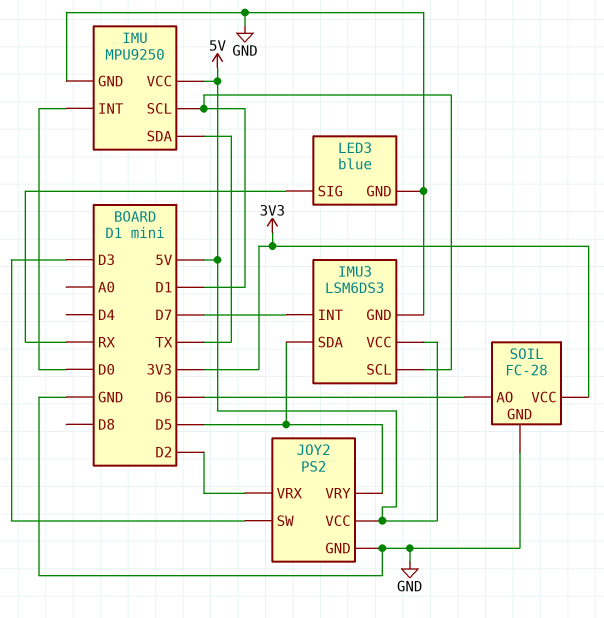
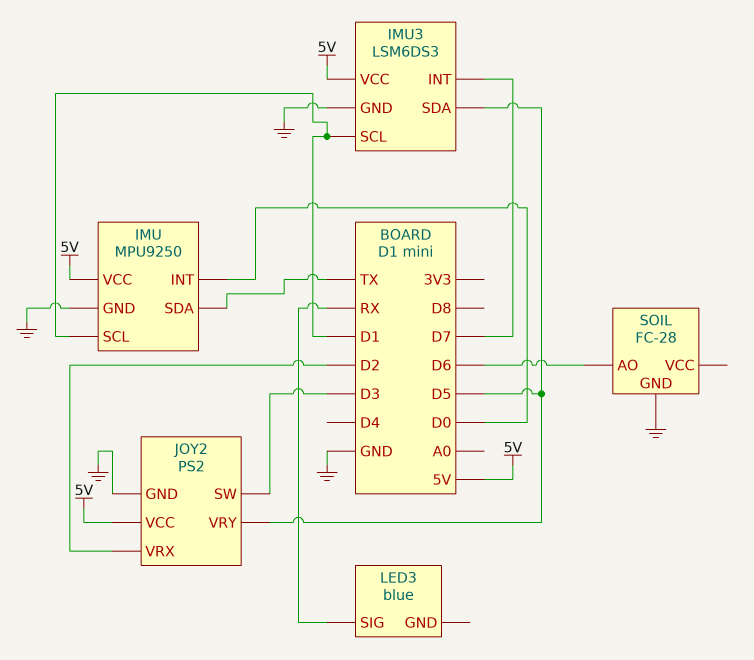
LED3 pin GND: GND -> none
SOIL pin VCC: 3V3 -> none

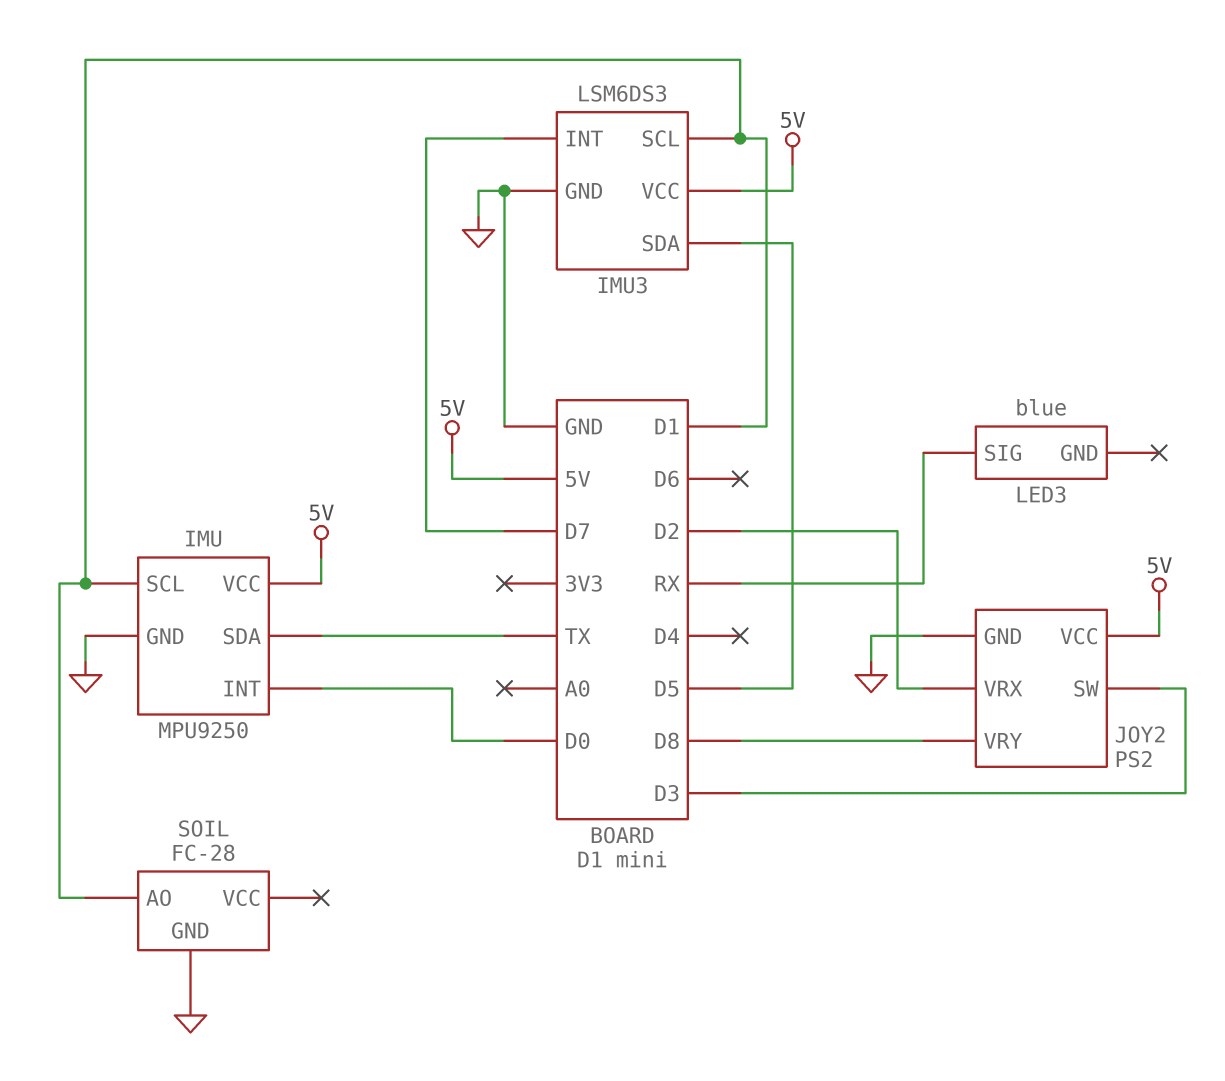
JOY2 pin VRY: D5 -> D8
SOIL pin AO: D6 -> D1

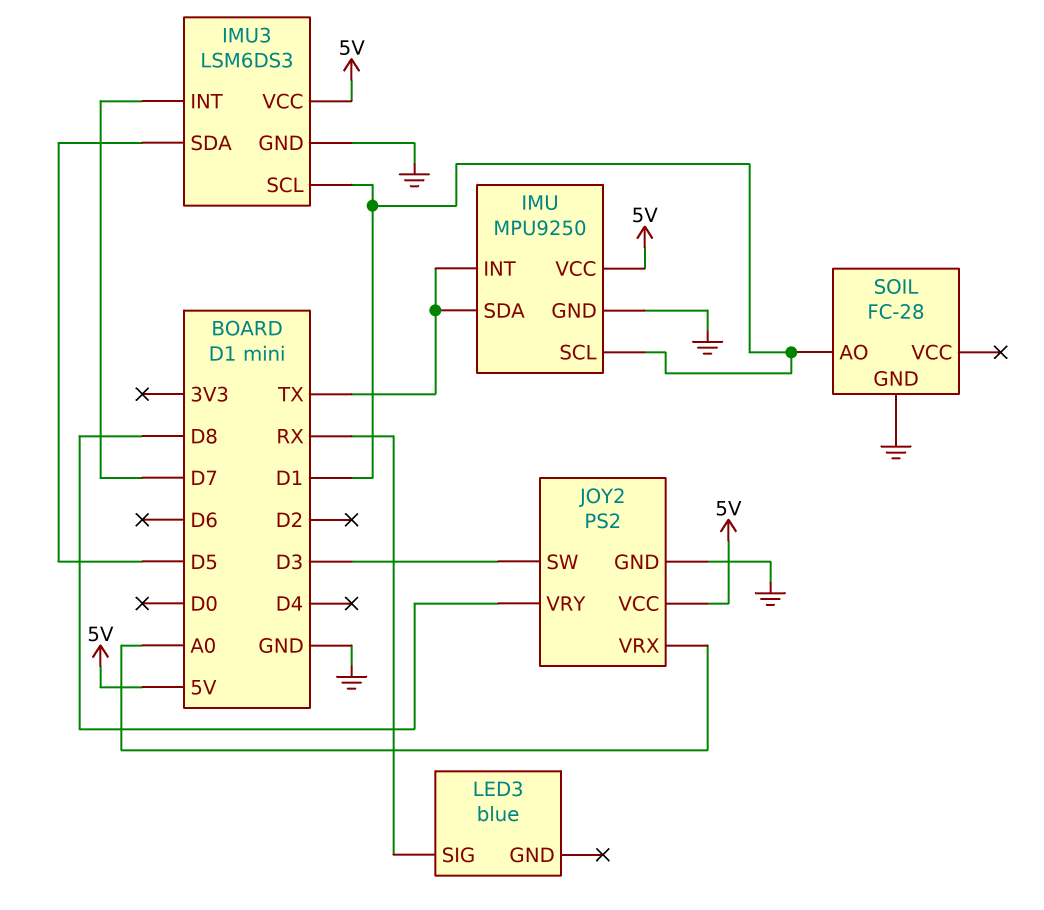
IMU pin INT: D0 -> TX
JOY2 pin VRX: D2 -> A0

